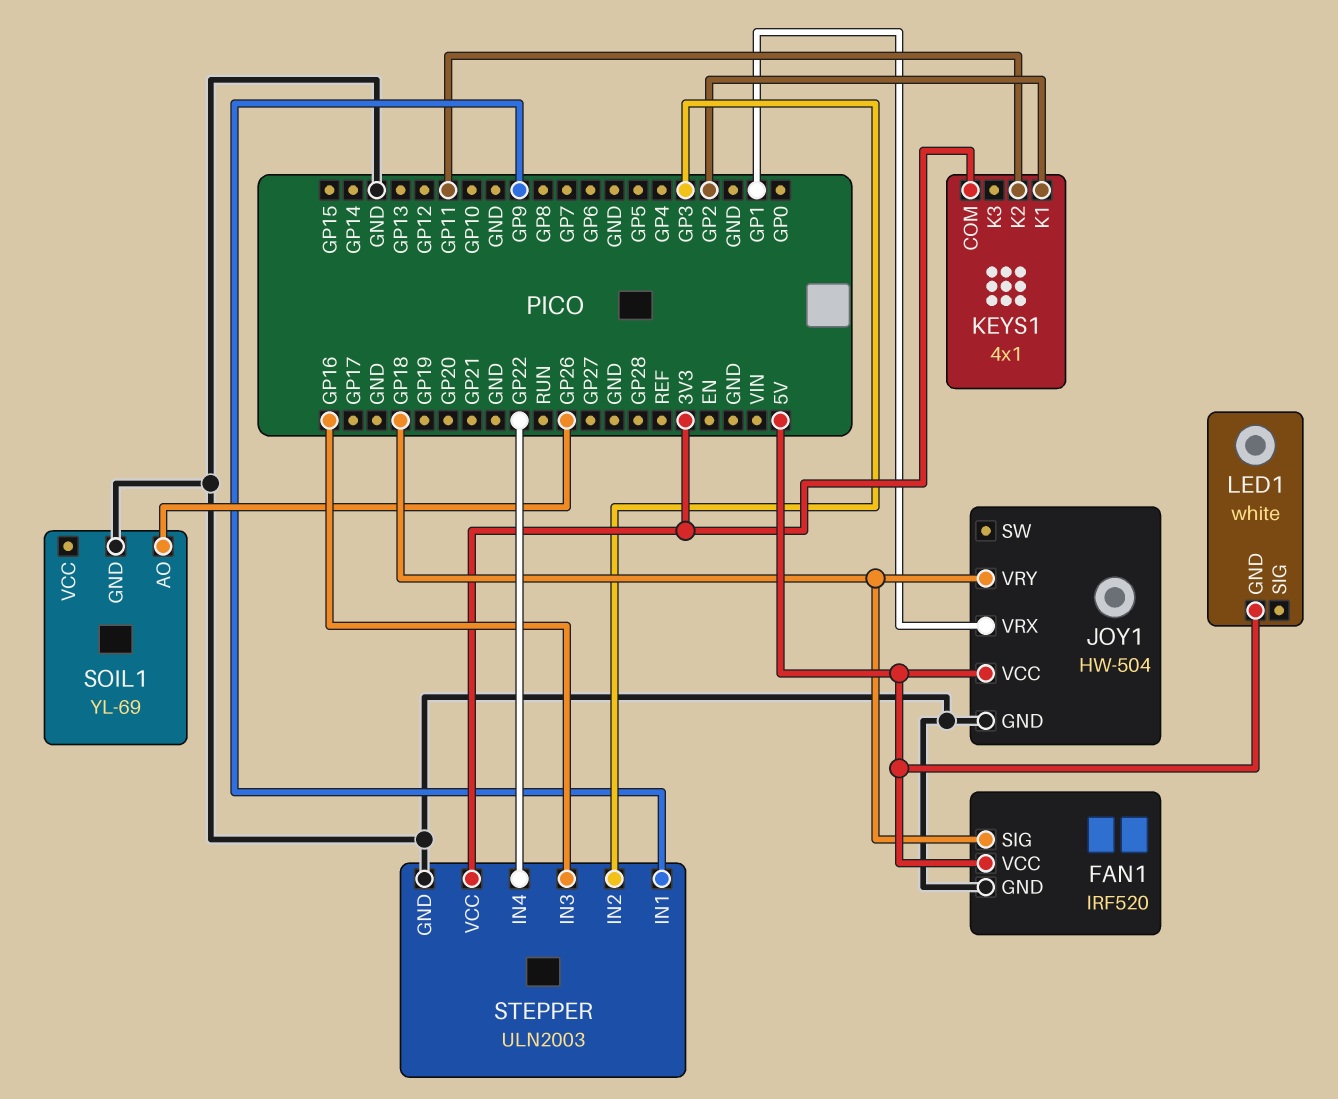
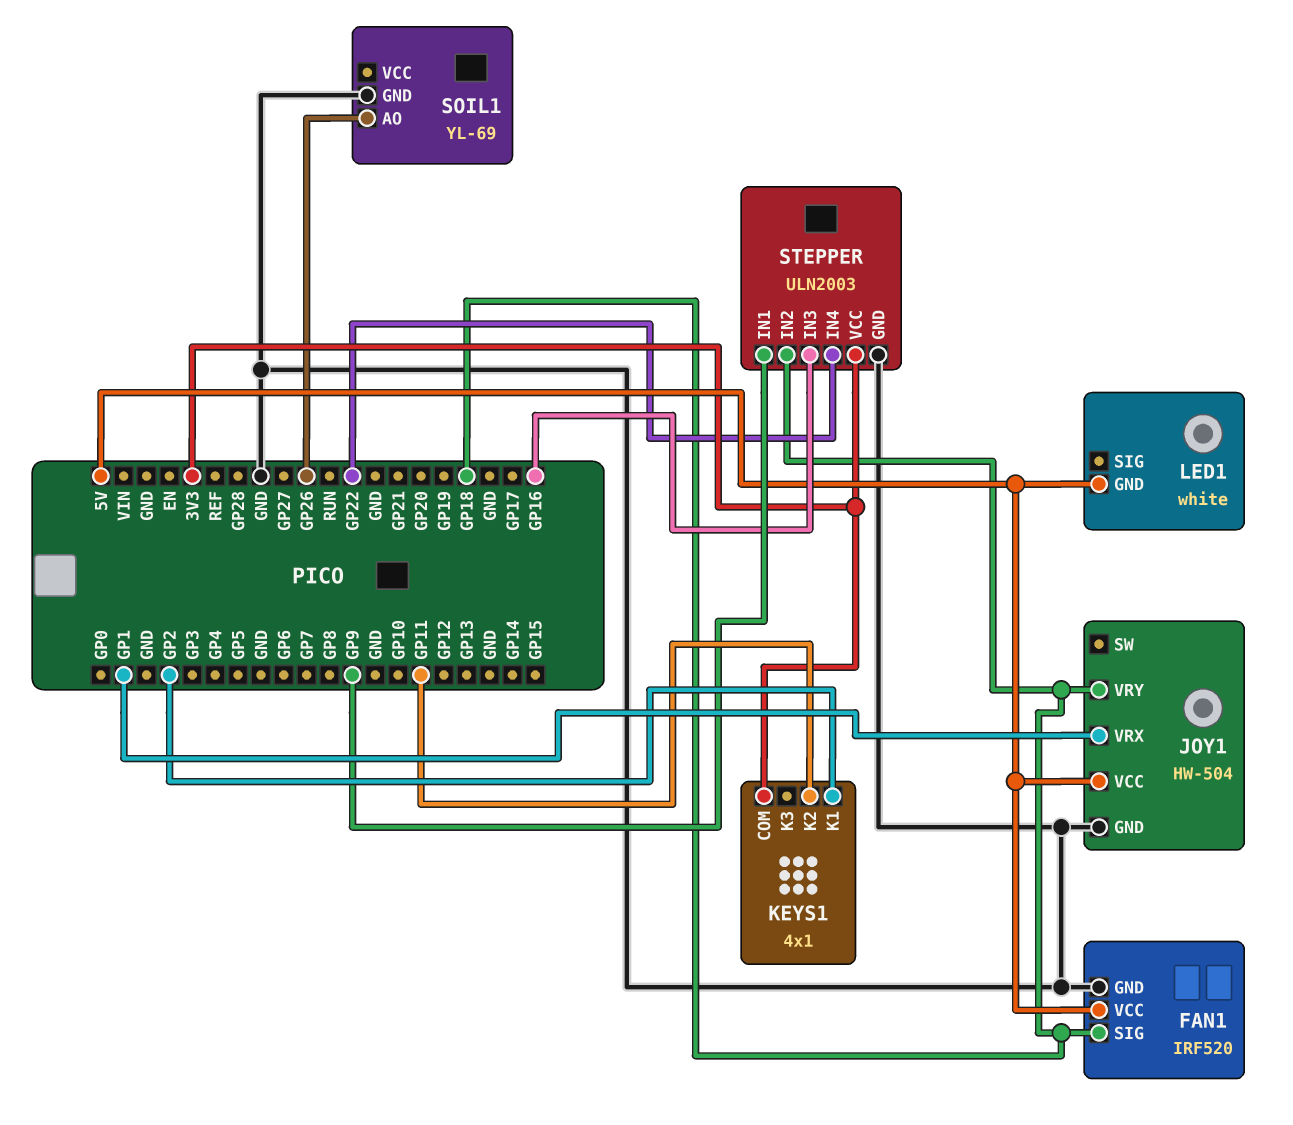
STEPPER pin IN2: GP3 -> GP18

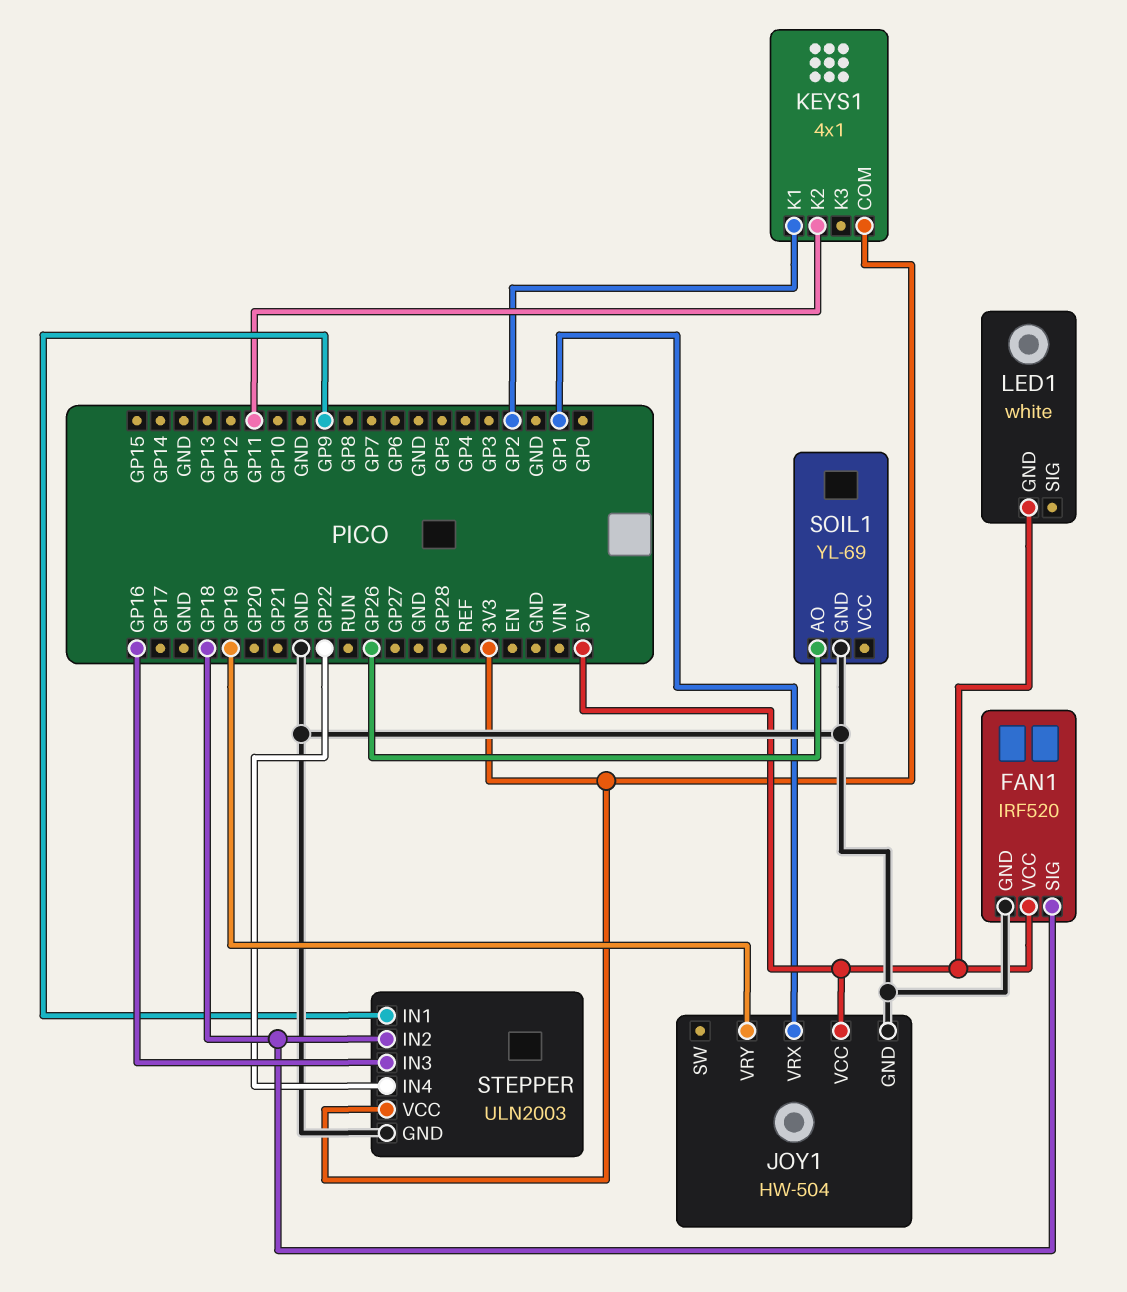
JOY1 pin VRY: GP18 -> GP19

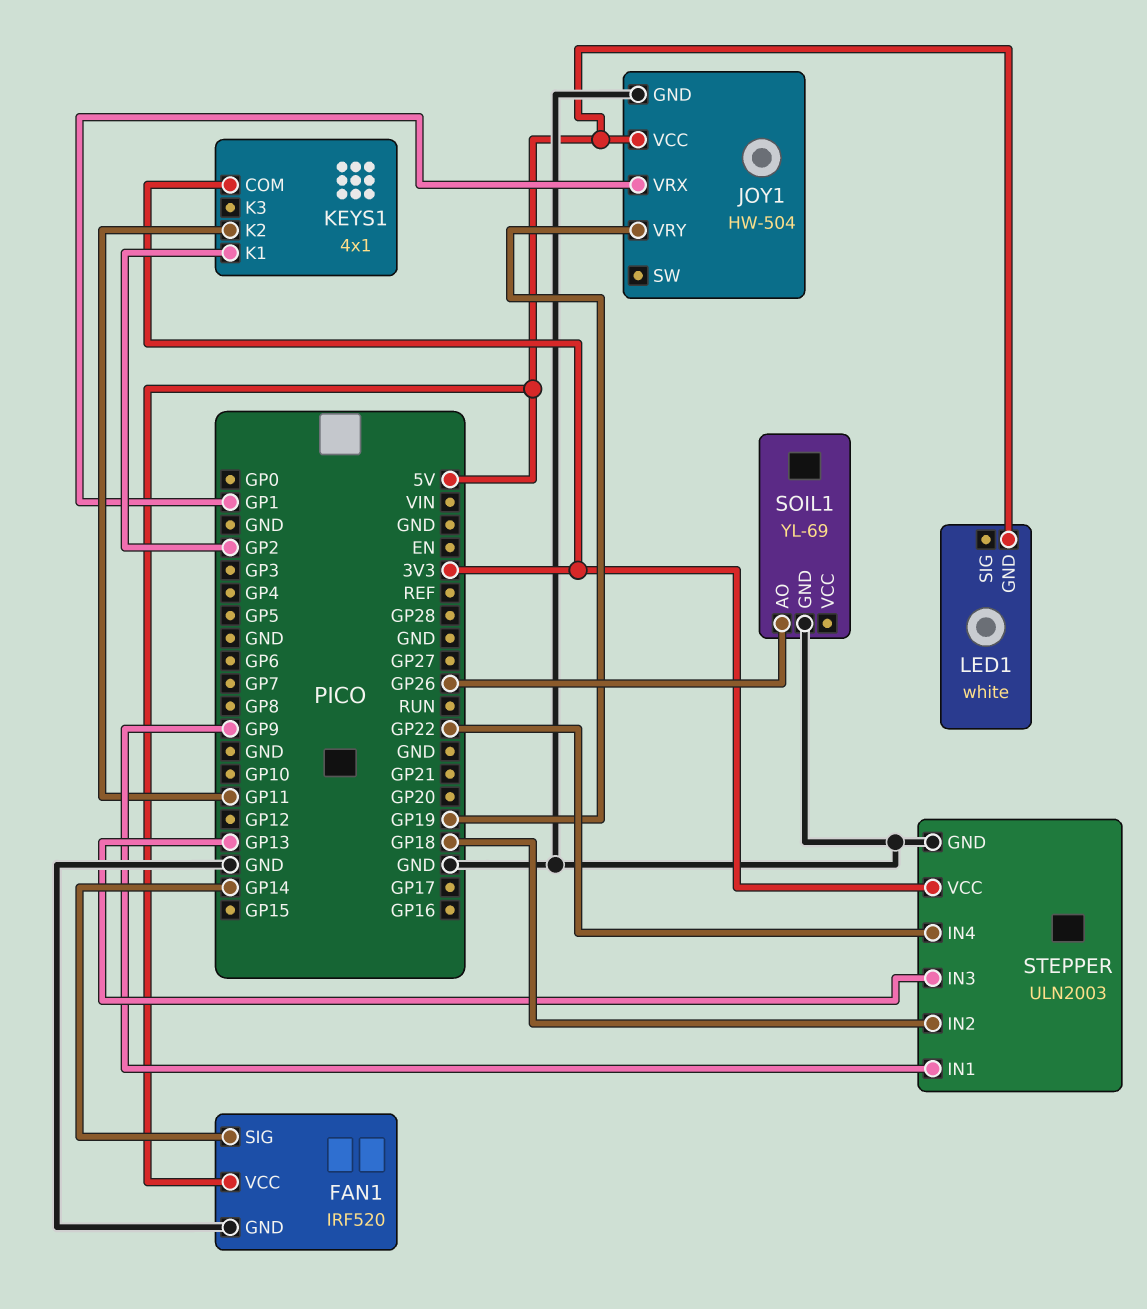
FAN1 pin SIG: GP18 -> GP14
STEPPER pin IN3: GP16 -> GP13

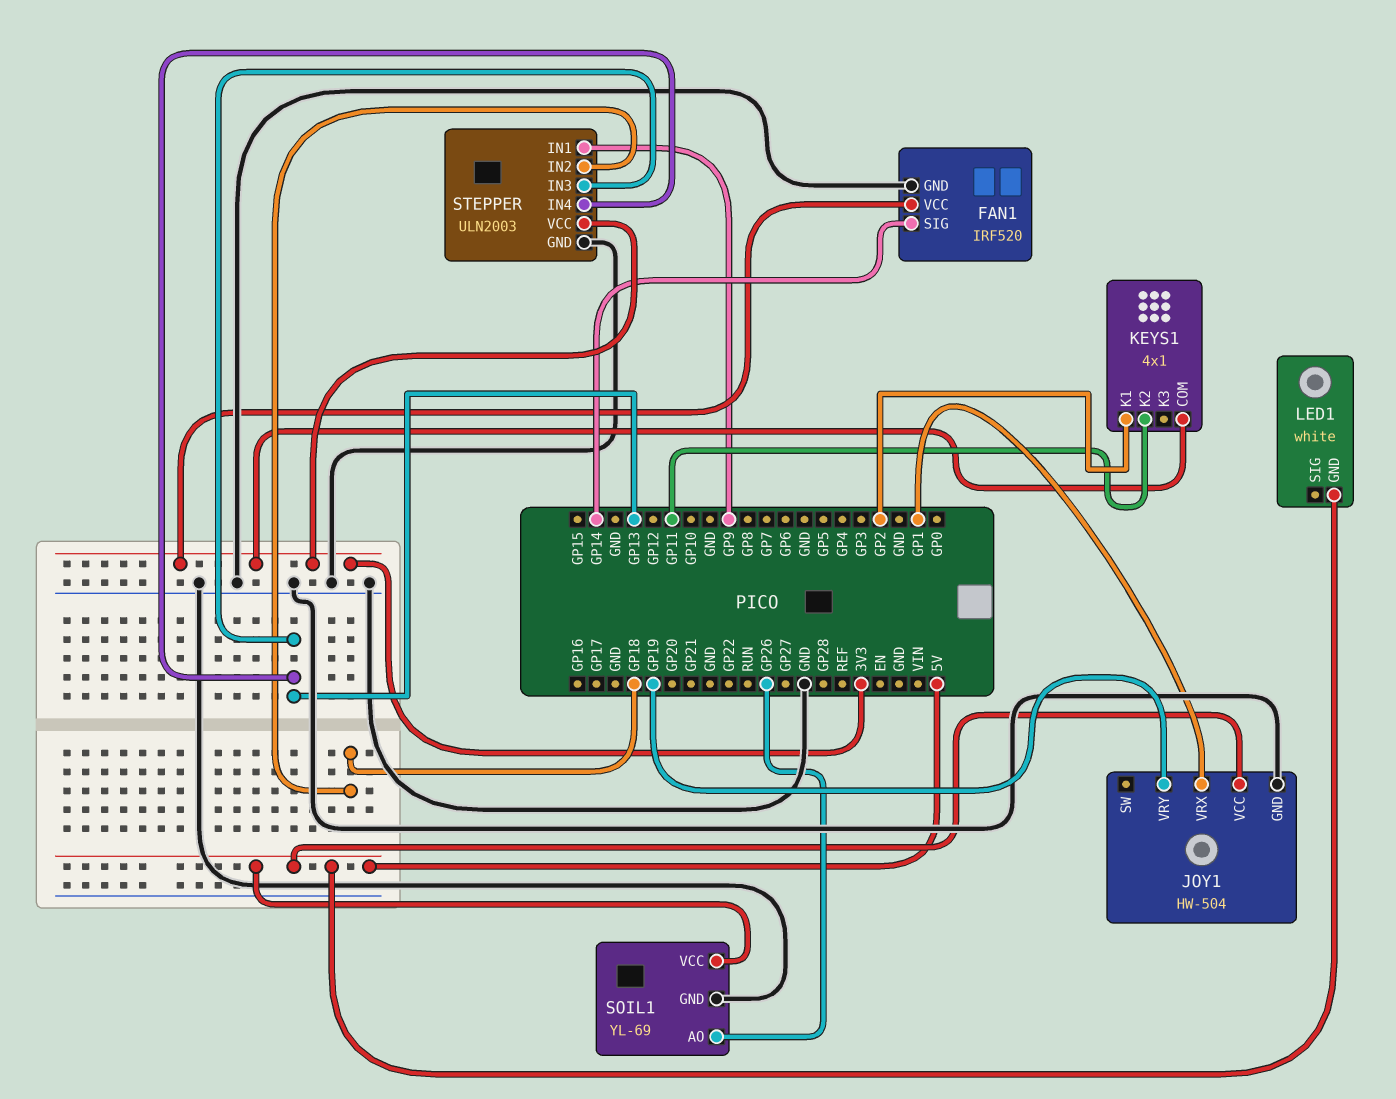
FAN1 pin VCC: 5V -> 3V3
SOIL1 pin VCC: none -> 5V
STEPPER pin IN4: GP22 -> GP13

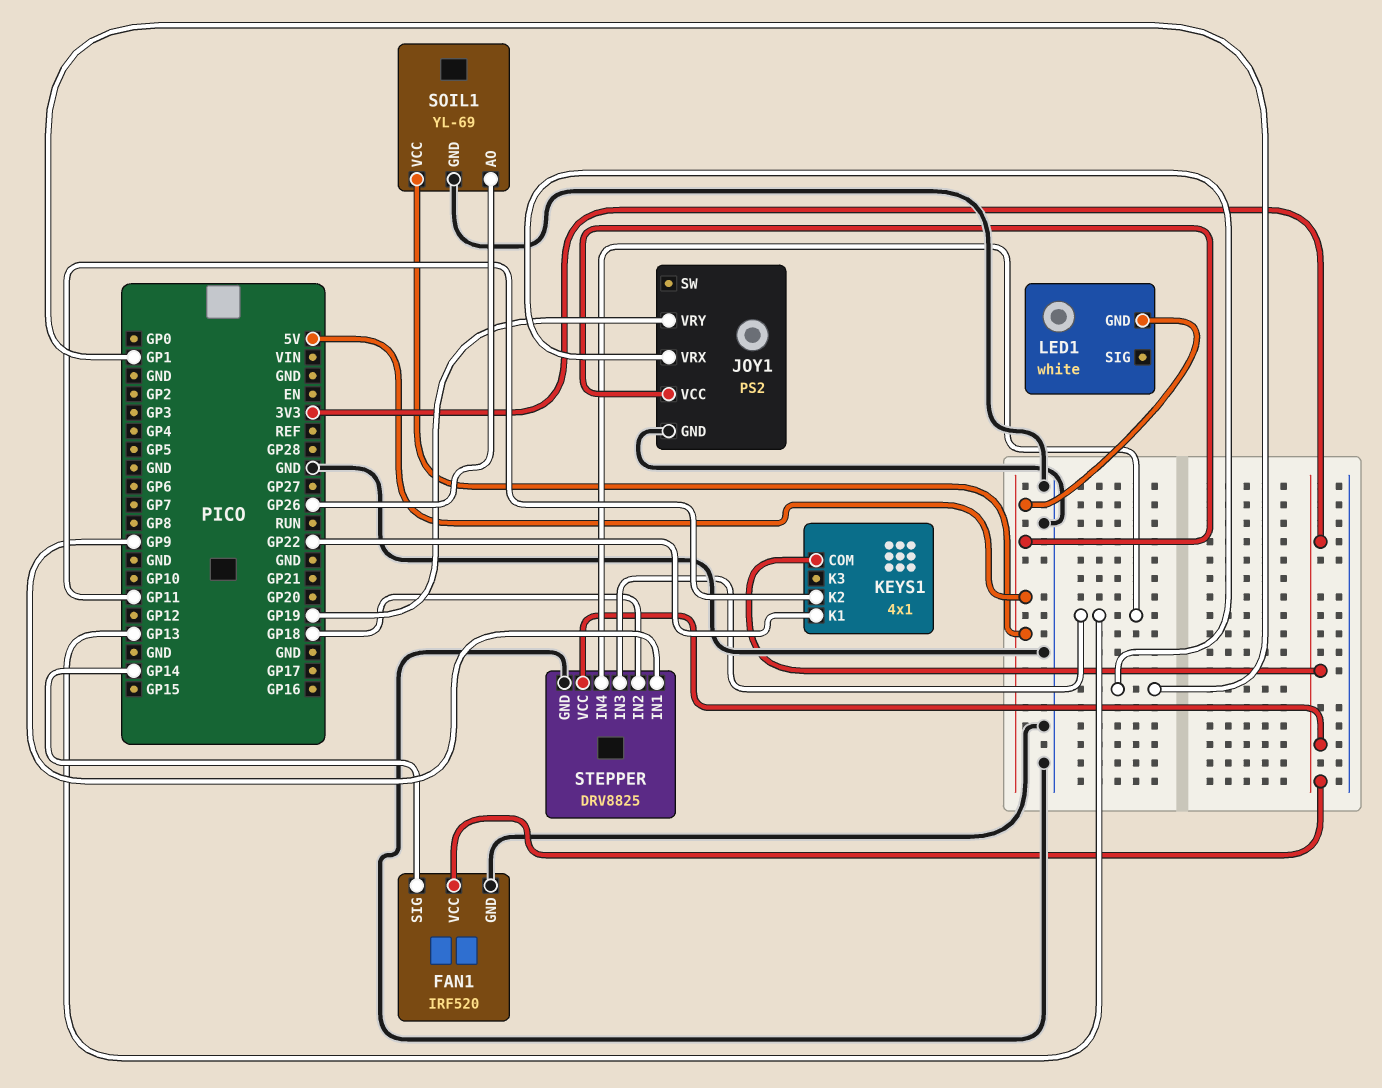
JOY1: HW-504 -> PS2
KEYS1 pin K1: GP2 -> GP22
STEPPER: ULN2003 -> DRV8825

